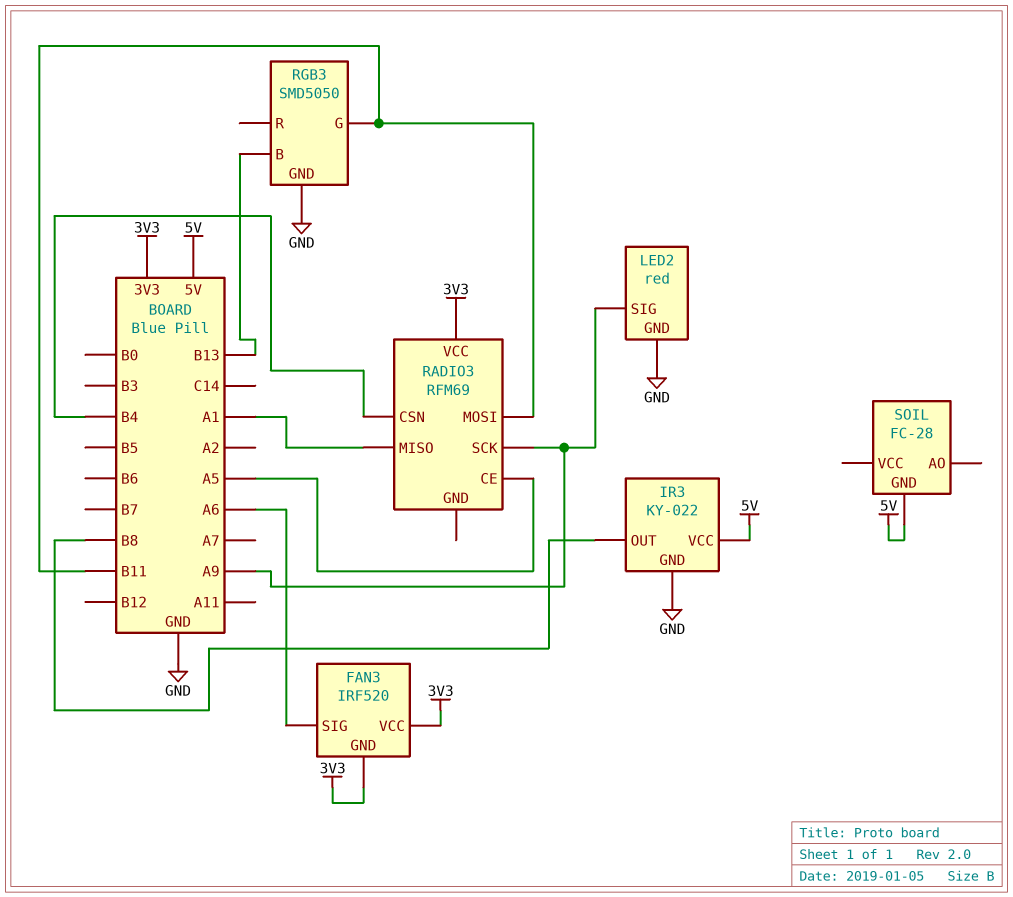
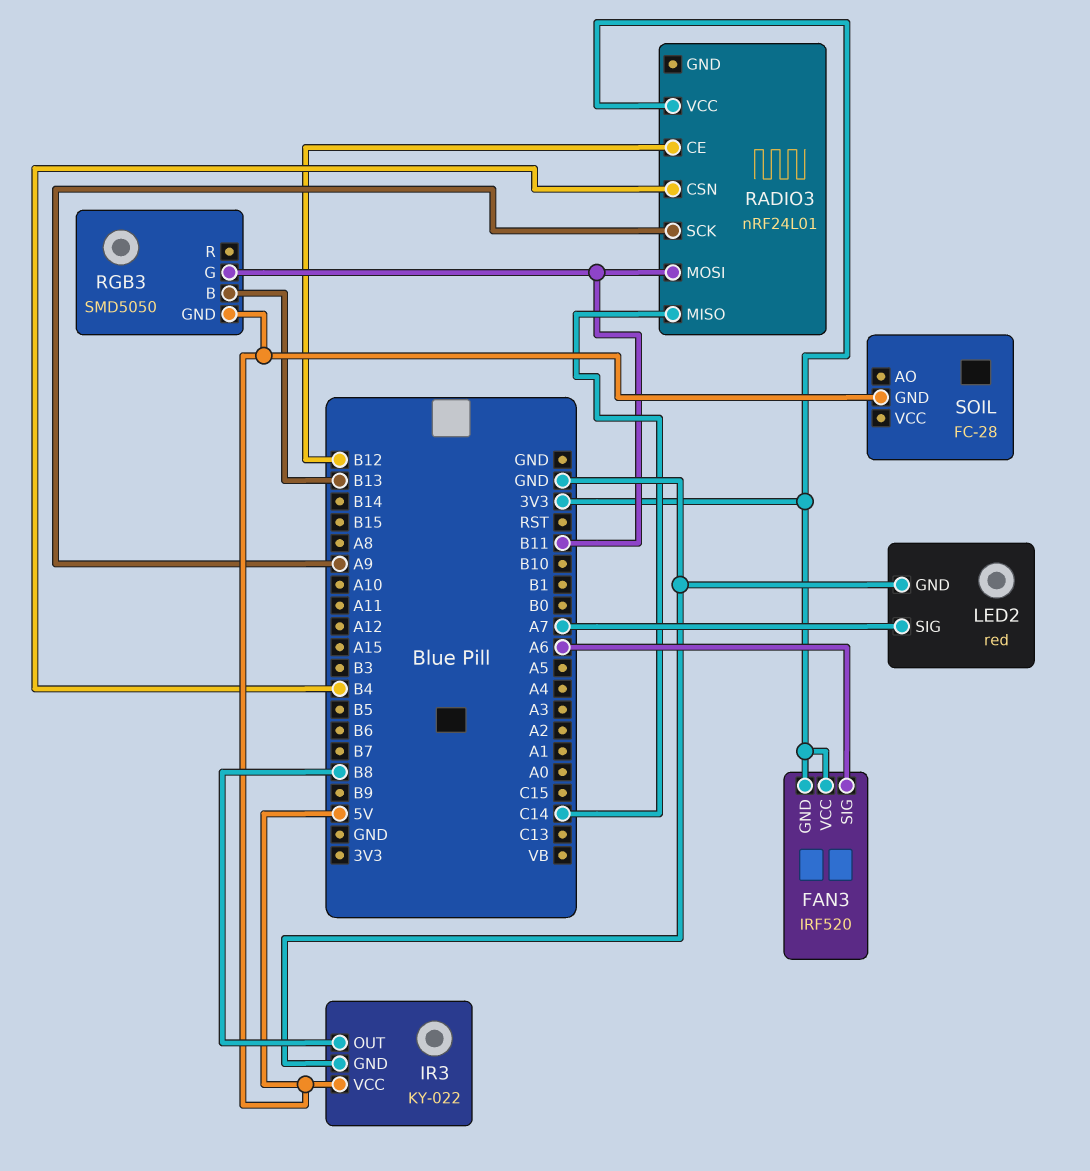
LED2 pin SIG: A9 -> A7
RADIO3: RFM69 -> nRF24L01
RADIO3 pin CE: A5 -> B12
RADIO3 pin MISO: A1 -> C14
RGB3 pin GND: GND -> 5V

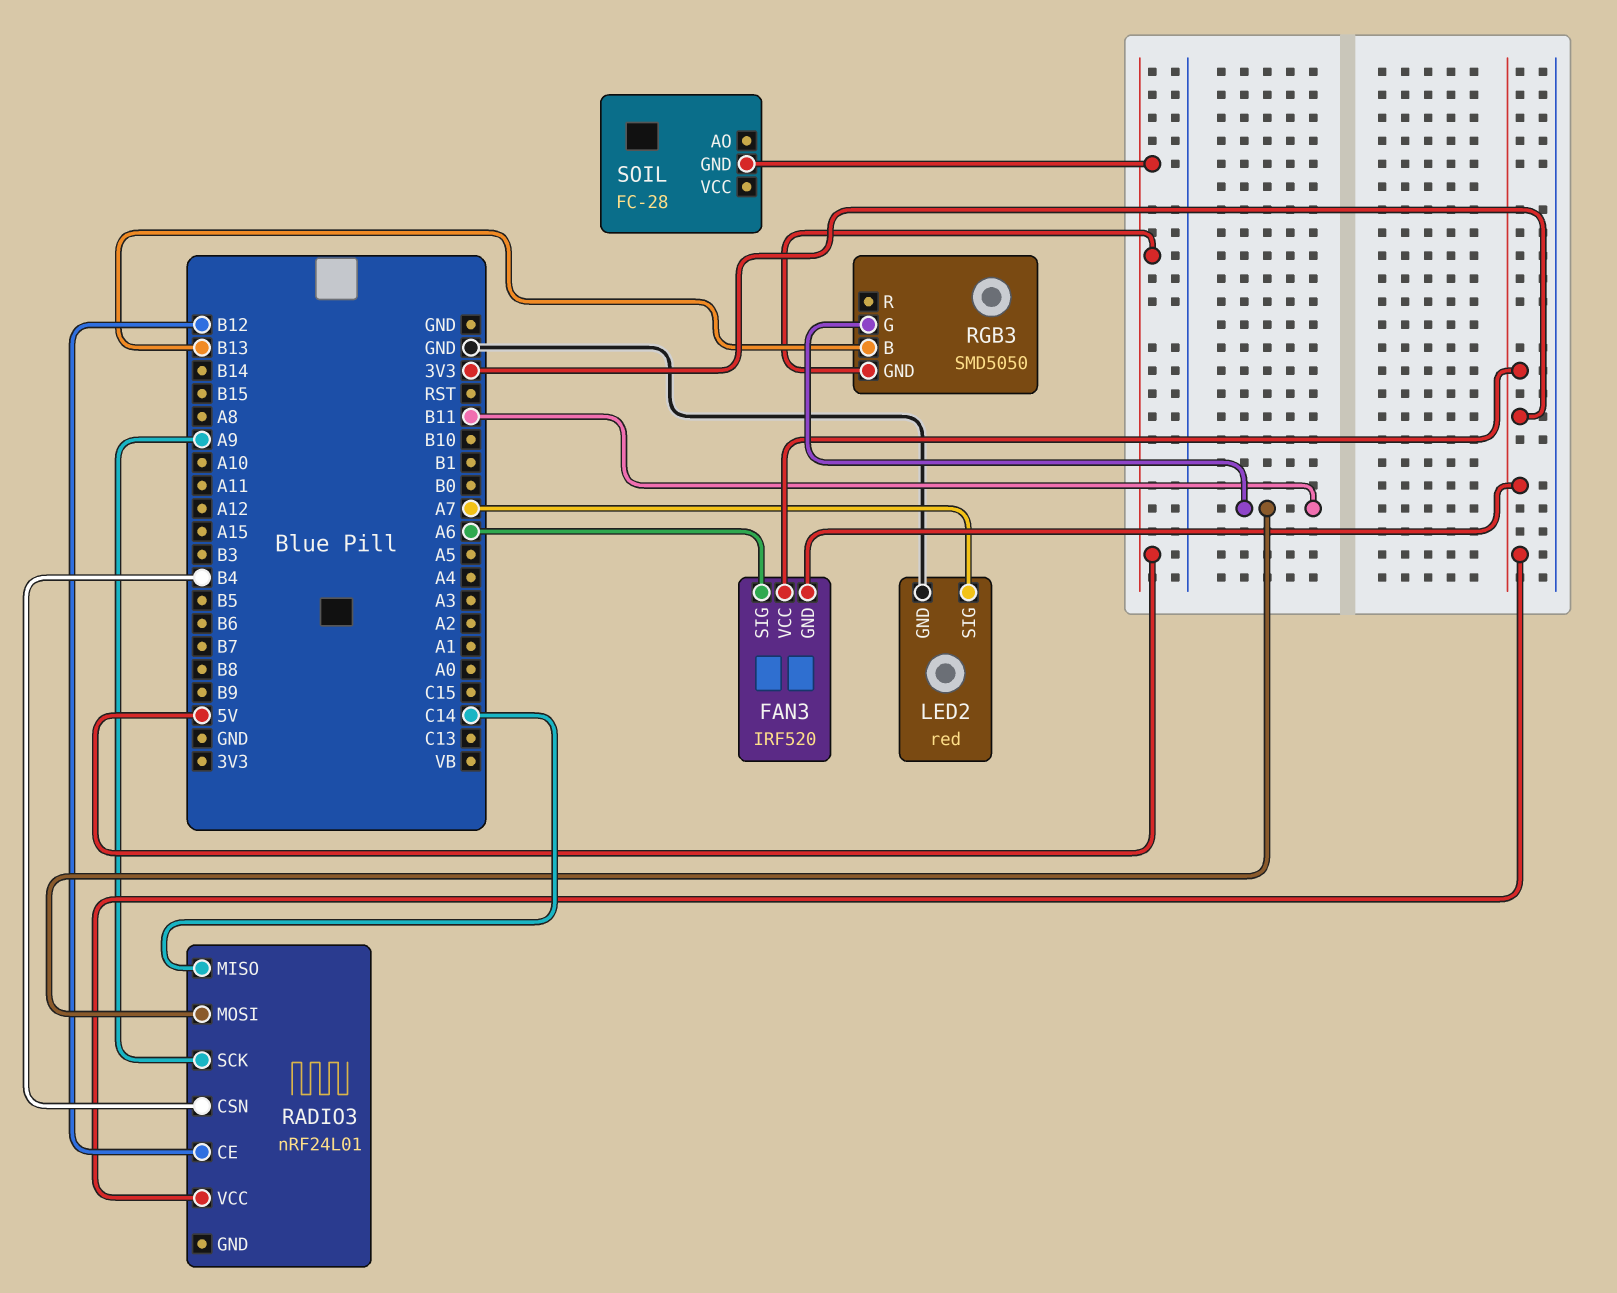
IR3: KY-022 -> none
IR3 pin GND: GND -> none
IR3 pin OUT: B8 -> none
IR3 pin VCC: 5V -> none

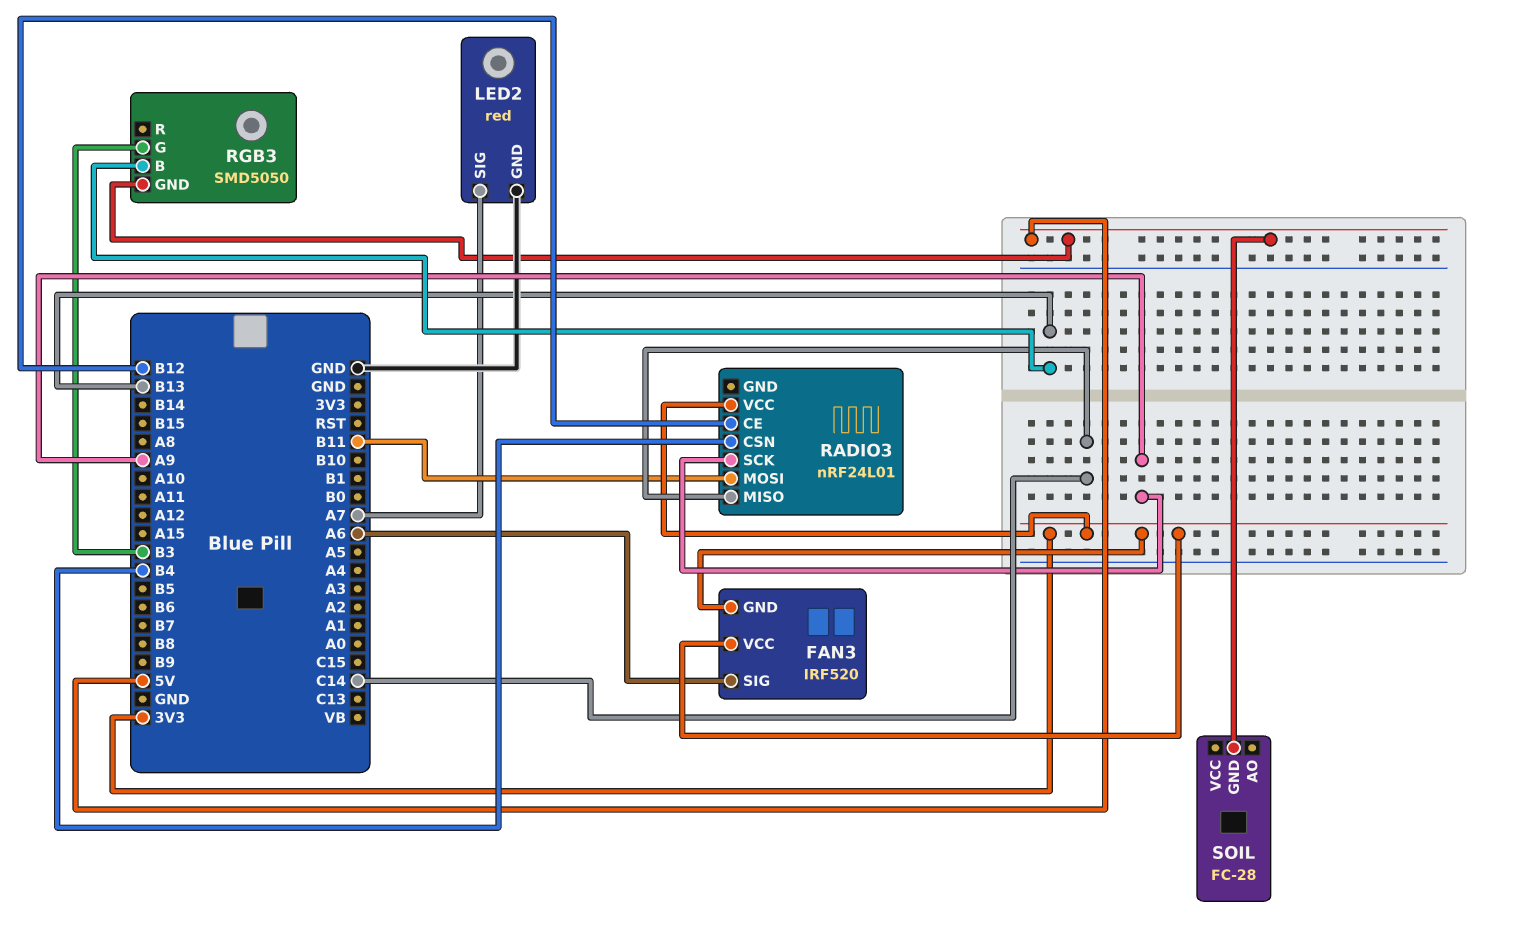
RGB3 pin G: B11 -> B3

